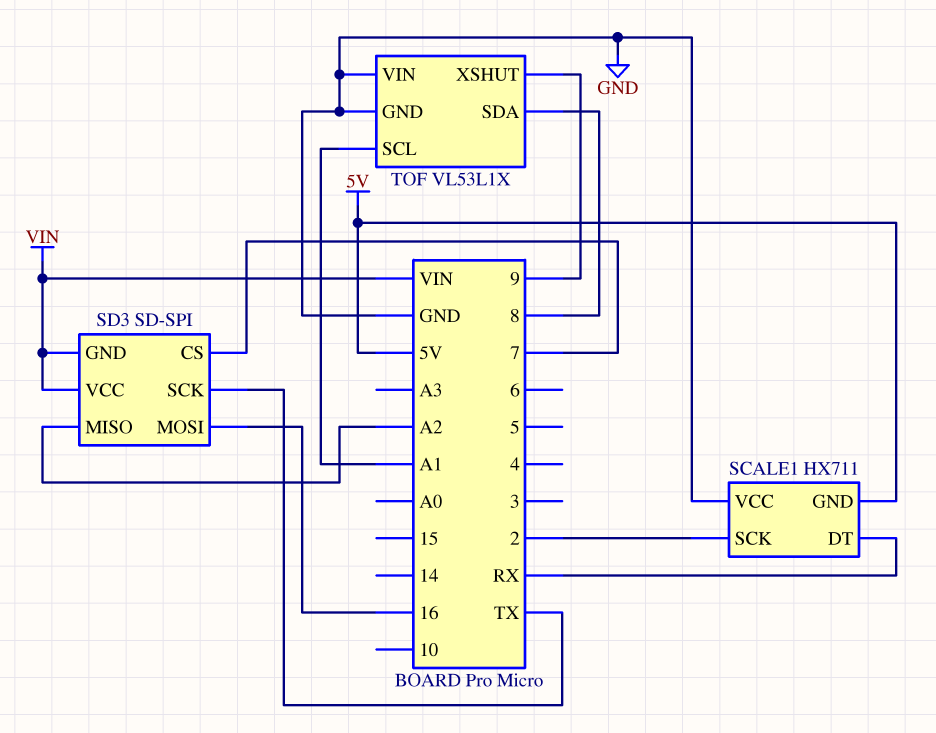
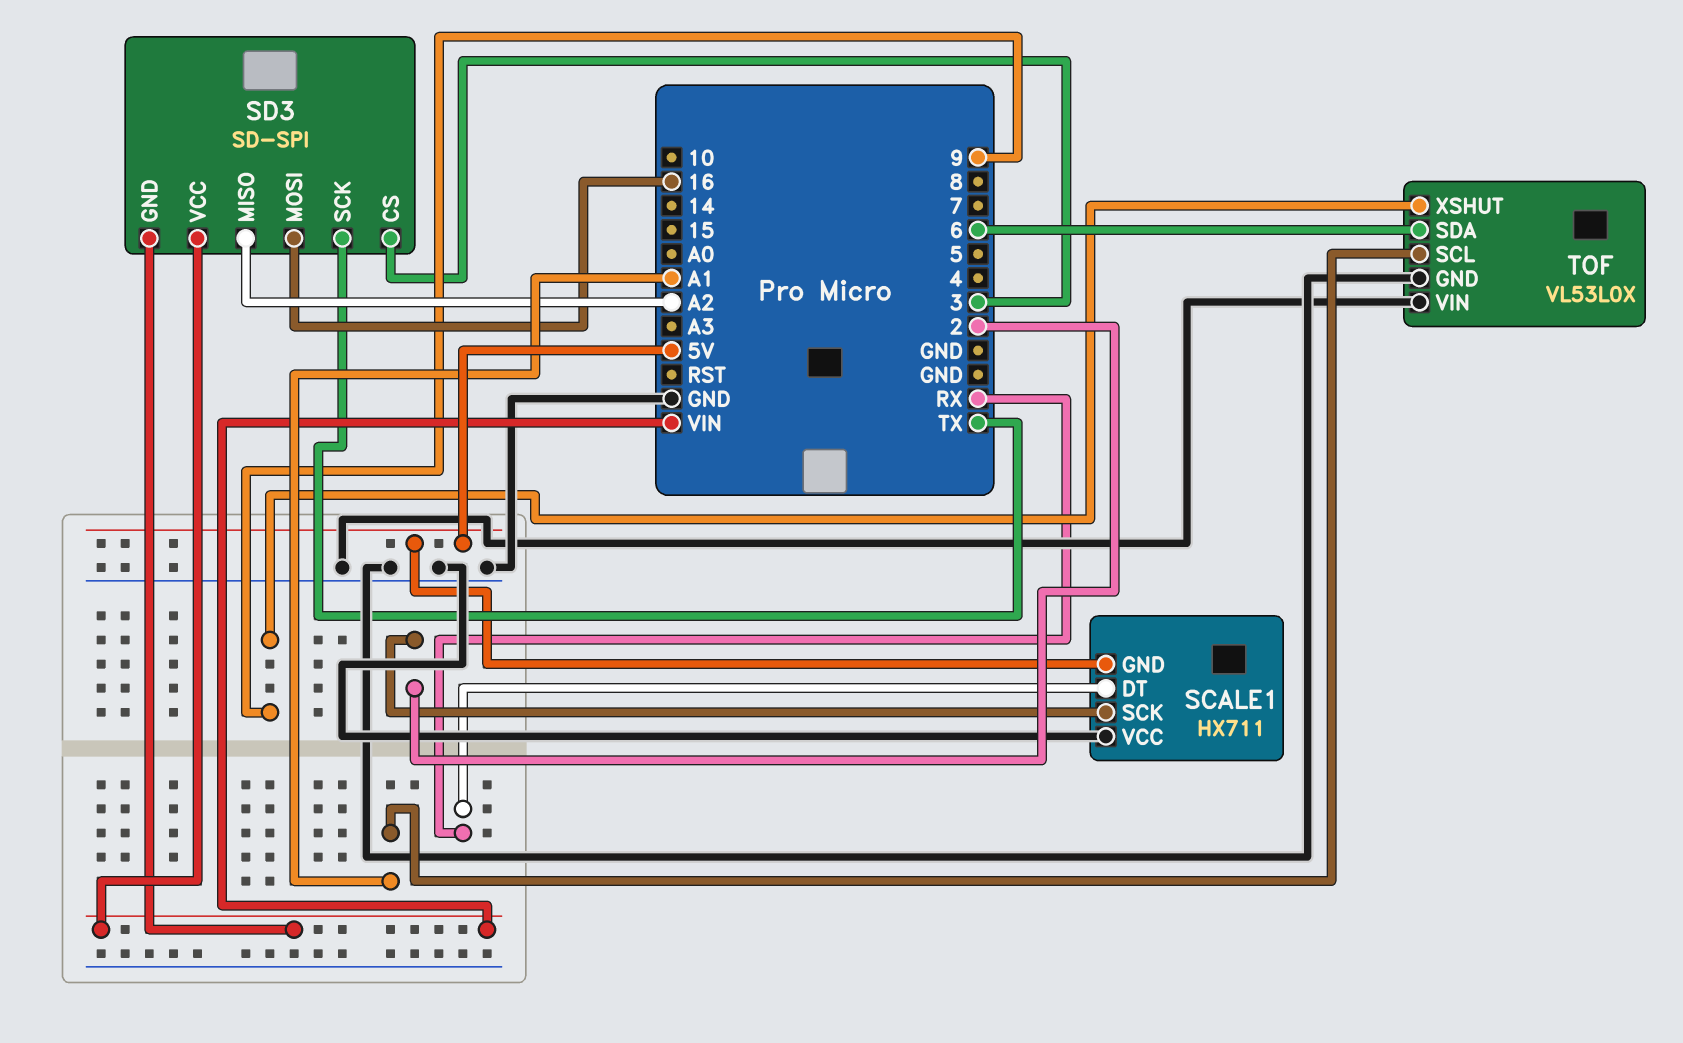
SD3 pin CS: 7 -> 3
TOF: VL53L1X -> VL53L0X
TOF pin SDA: 8 -> 6

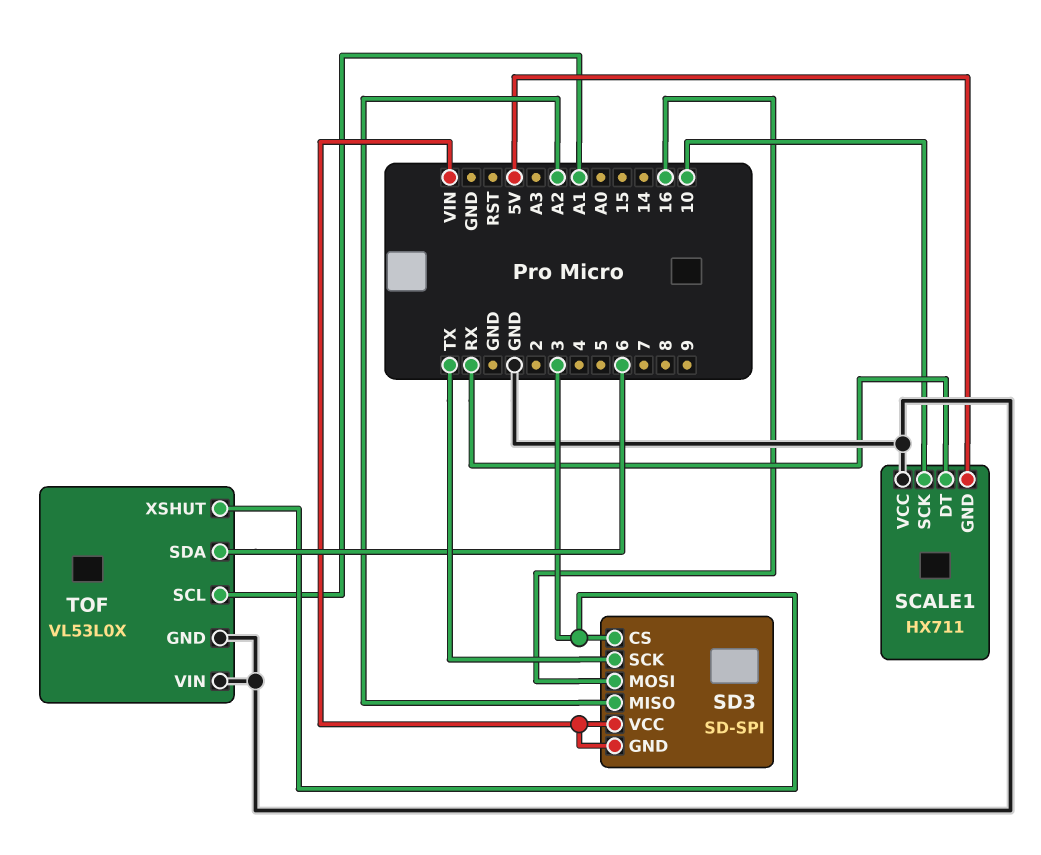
SCALE1 pin SCK: 2 -> 10
TOF pin XSHUT: 9 -> 3

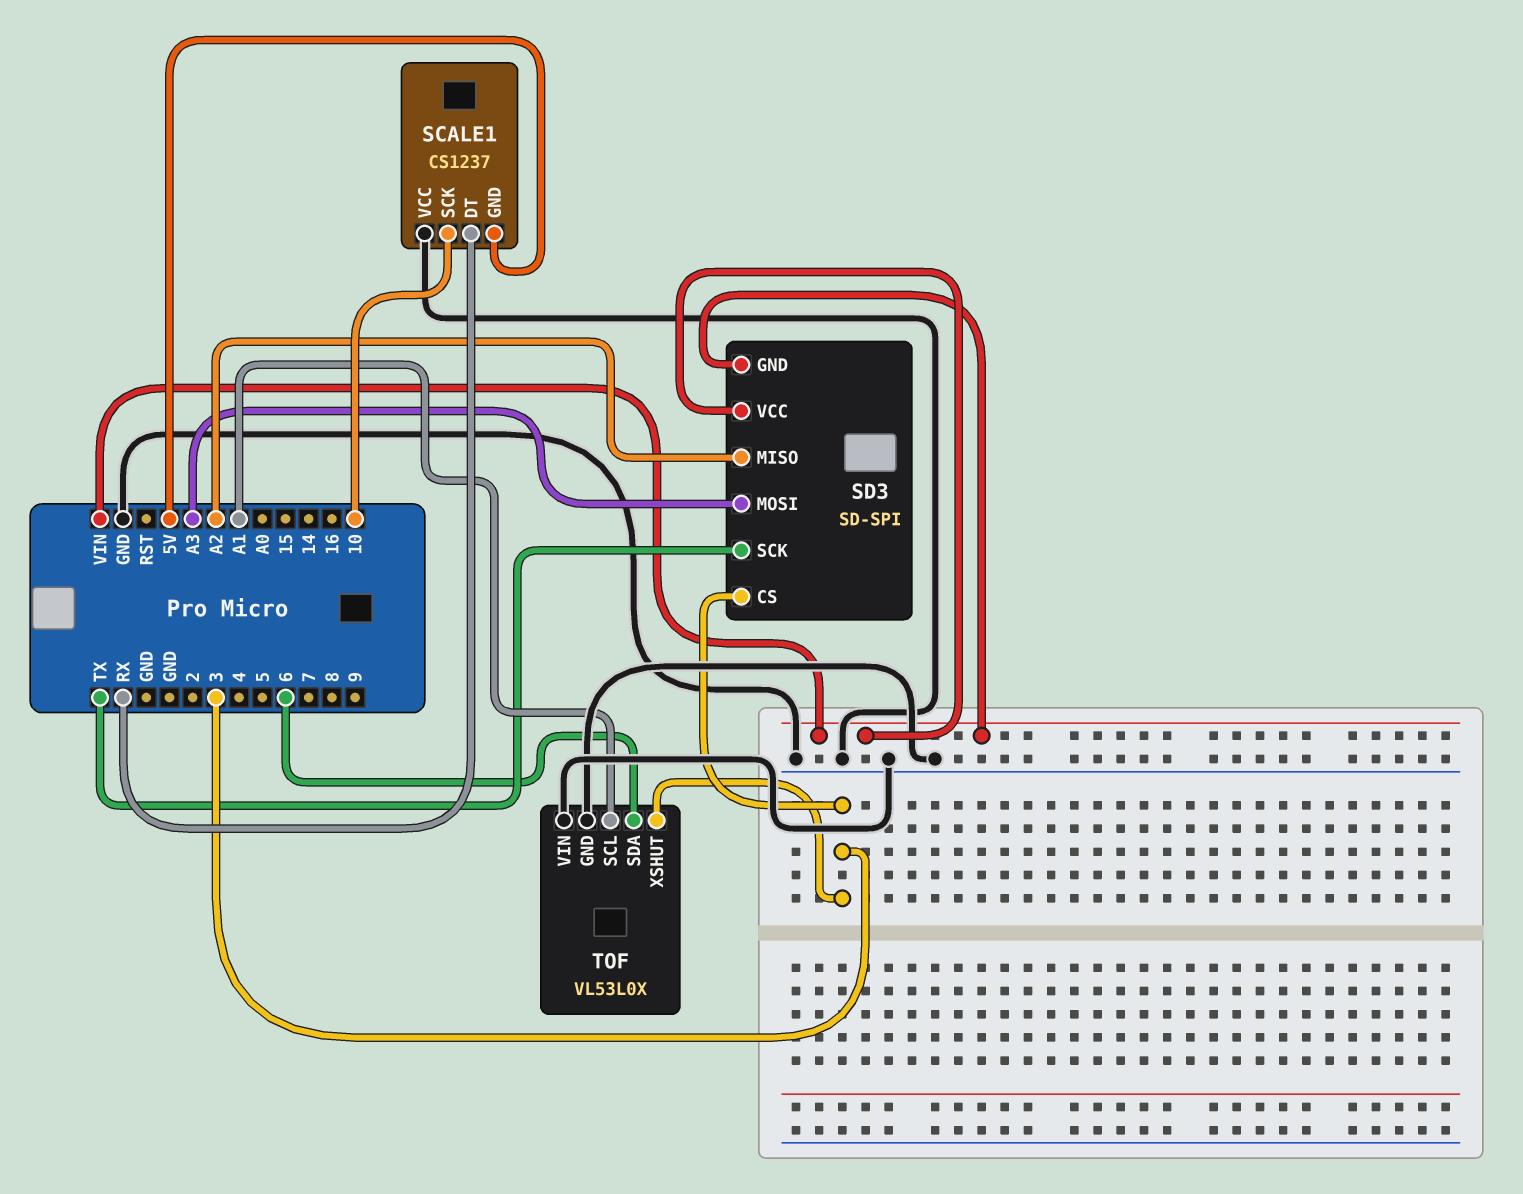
SCALE1: HX711 -> CS1237
SD3 pin MOSI: 16 -> A3

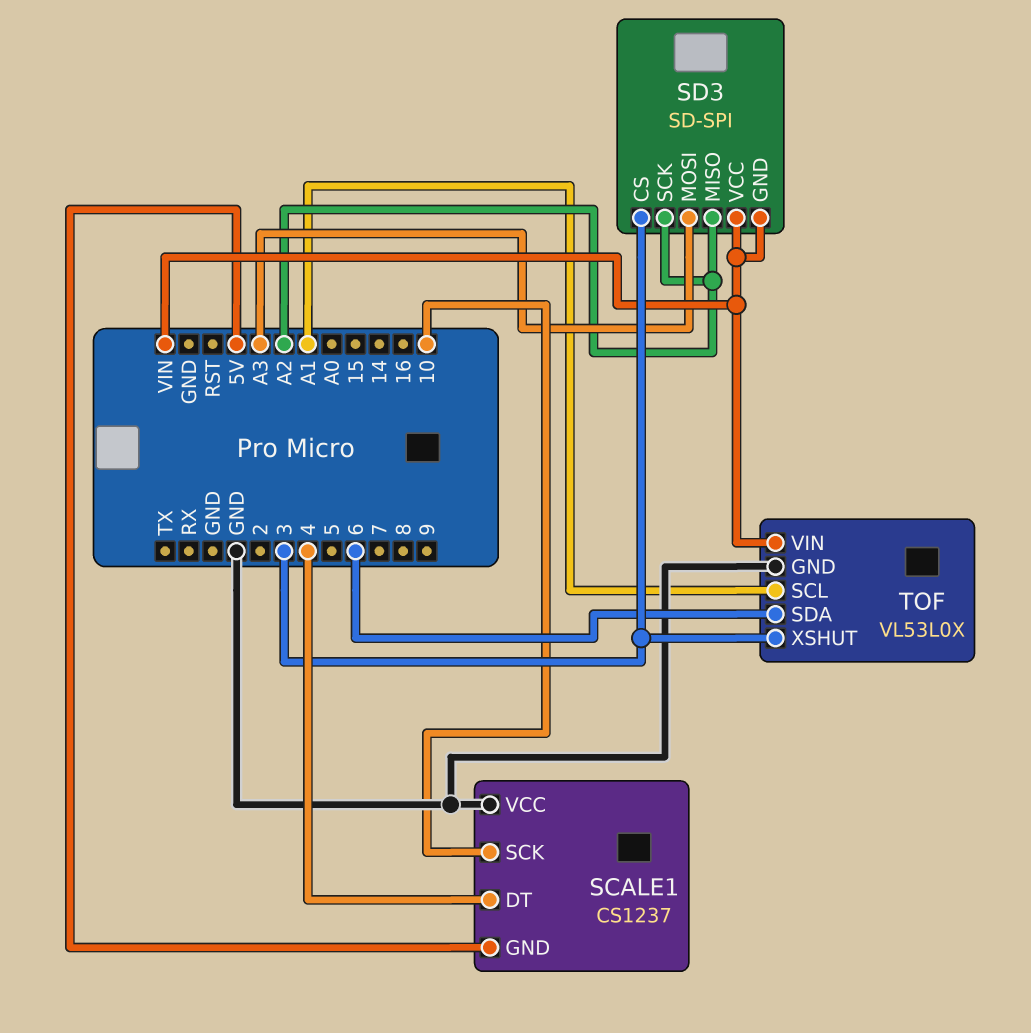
SCALE1 pin DT: RX -> 4
SD3 pin SCK: TX -> A2
TOF pin VIN: GND -> VIN

